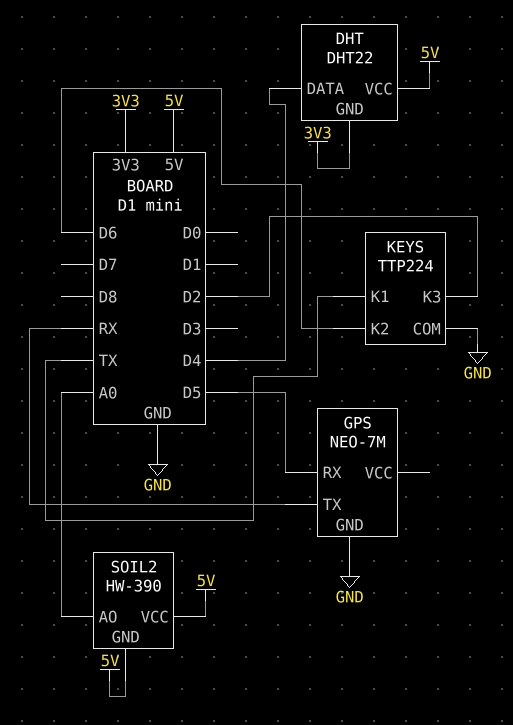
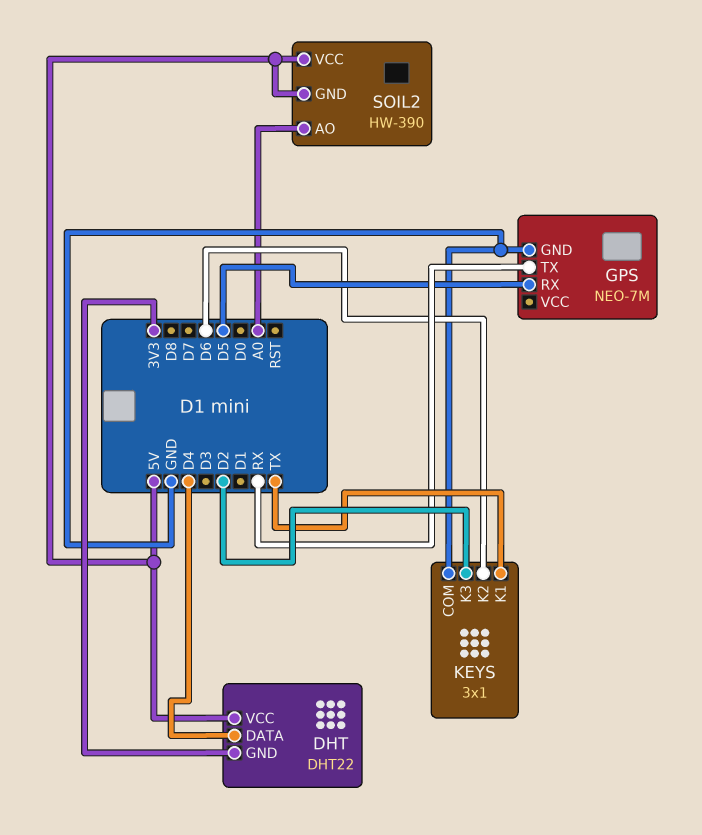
KEYS: TTP224 -> 3x1

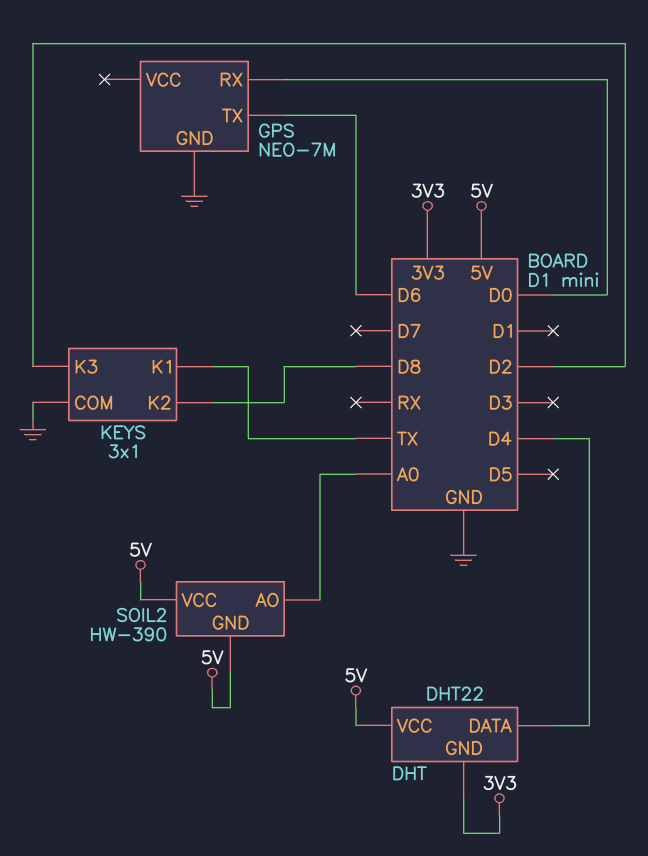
GPS pin RX: D5 -> D0
GPS pin TX: RX -> D6
KEYS pin K2: D6 -> D8

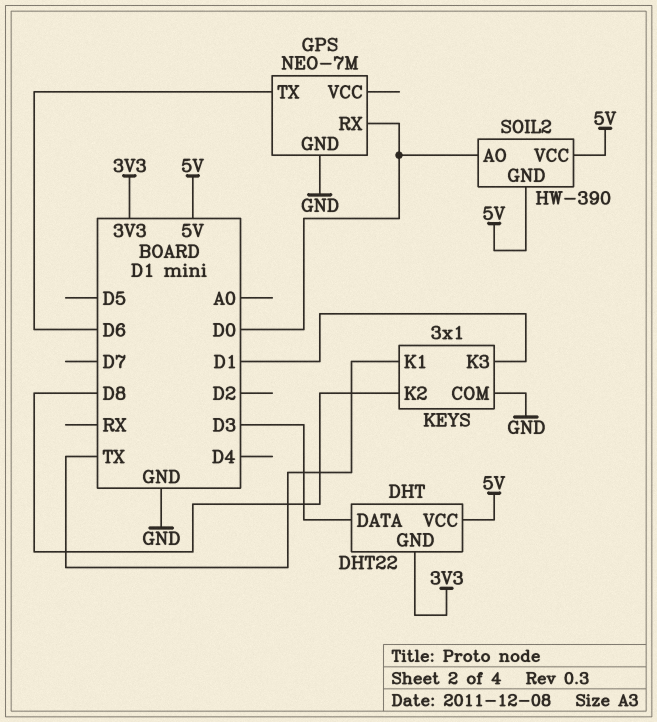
DHT pin DATA: D4 -> D3
KEYS pin K3: D2 -> D1
SOIL2 pin AO: A0 -> D0

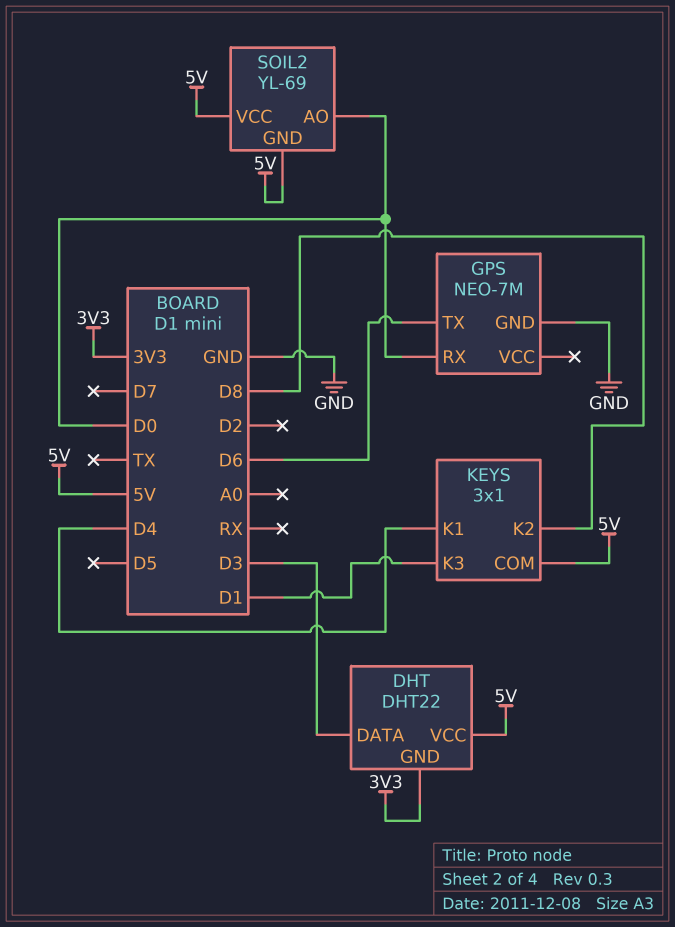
KEYS pin COM: GND -> 5V
KEYS pin K1: TX -> D4
SOIL2: HW-390 -> YL-69

